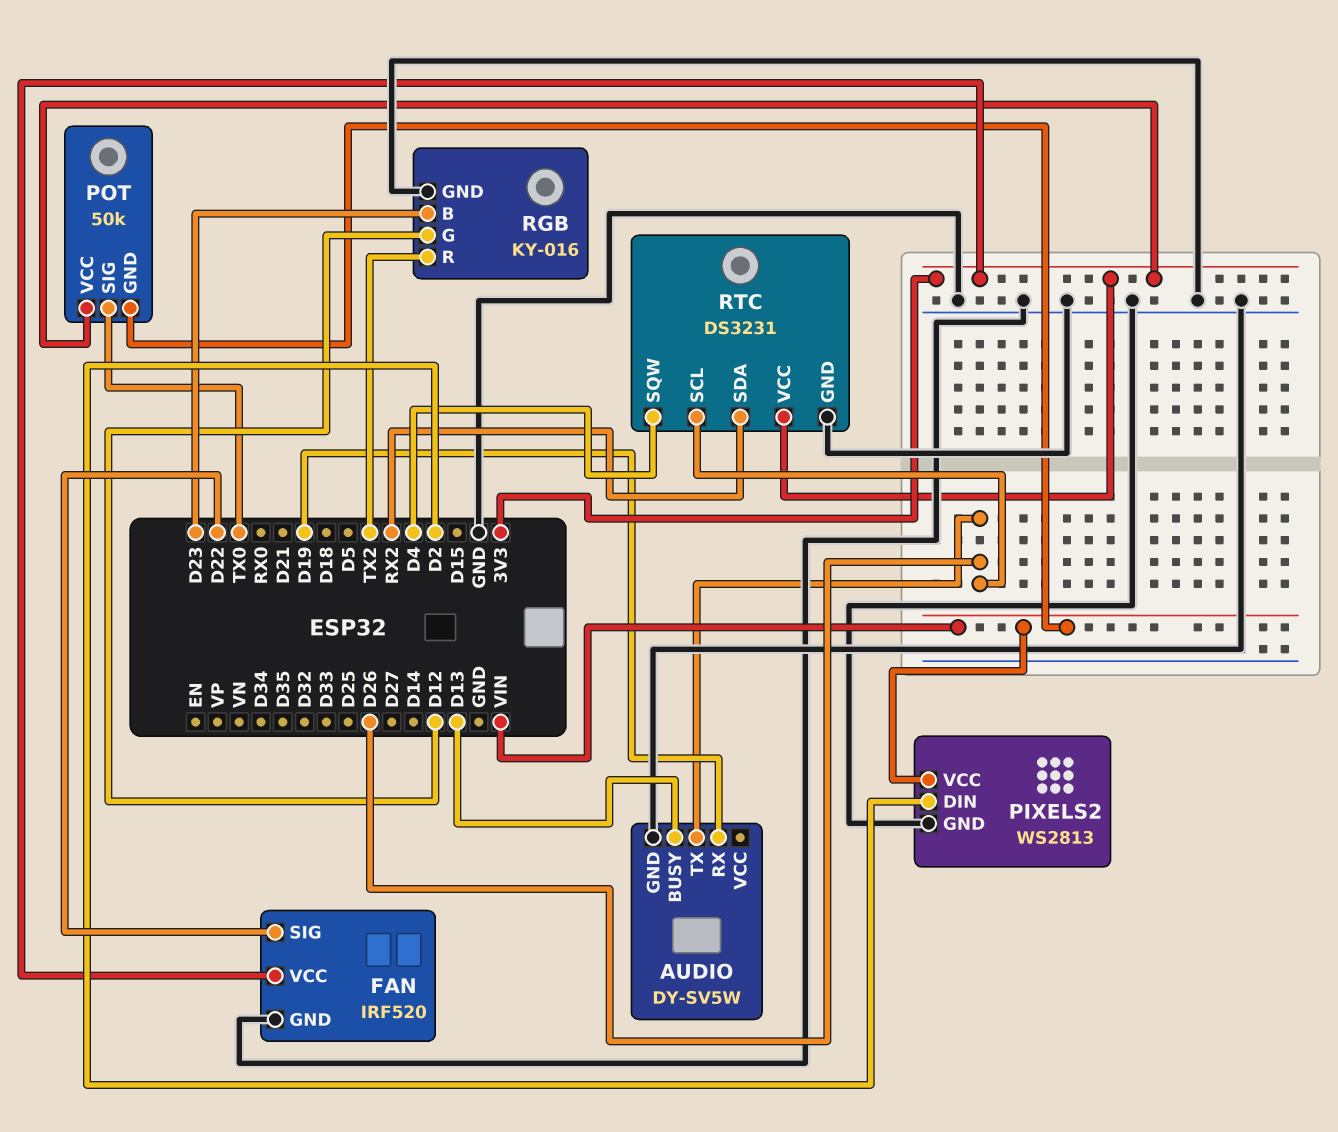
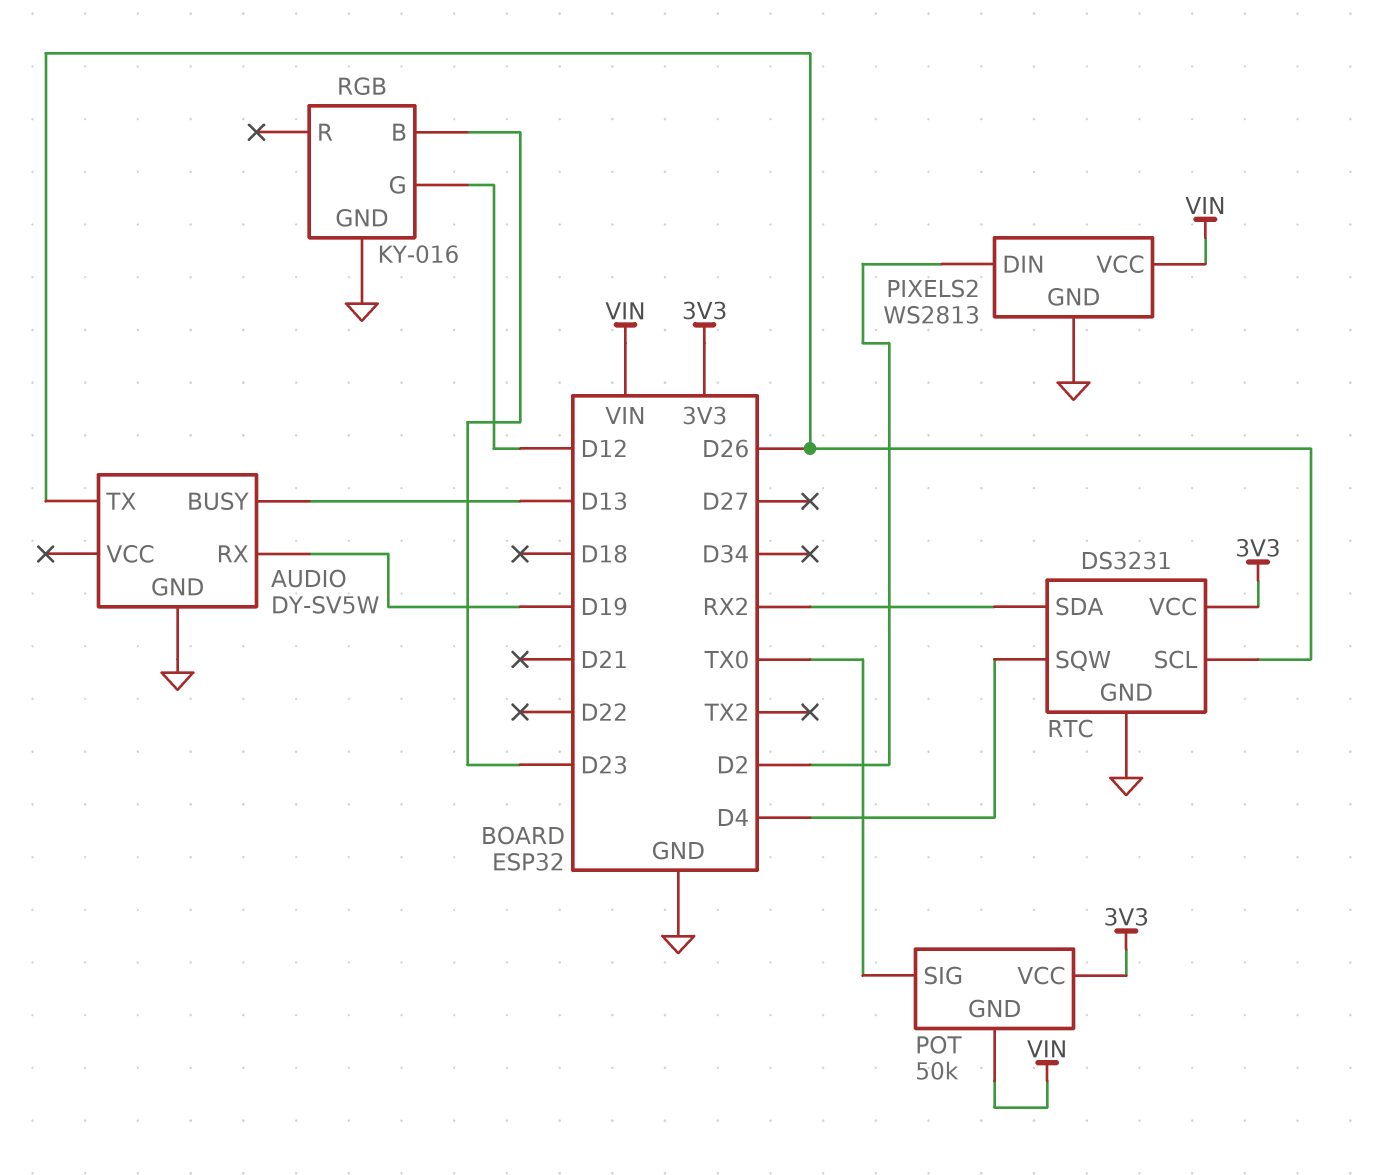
FAN: IRF520 -> none
FAN pin GND: GND -> none
FAN pin SIG: D22 -> none
FAN pin VCC: 3V3 -> none
RGB pin R: TX2 -> none

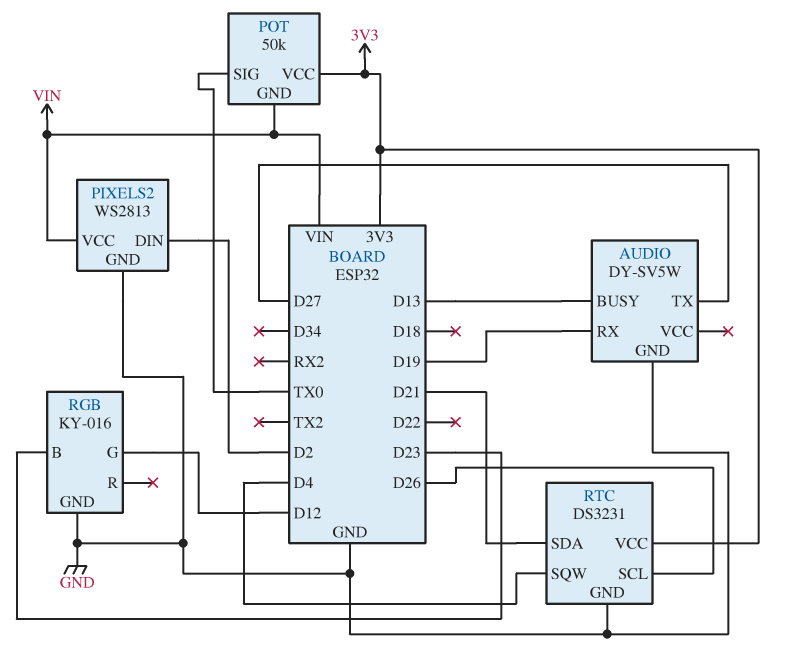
AUDIO pin TX: D26 -> D27
RTC pin SDA: RX2 -> D21

